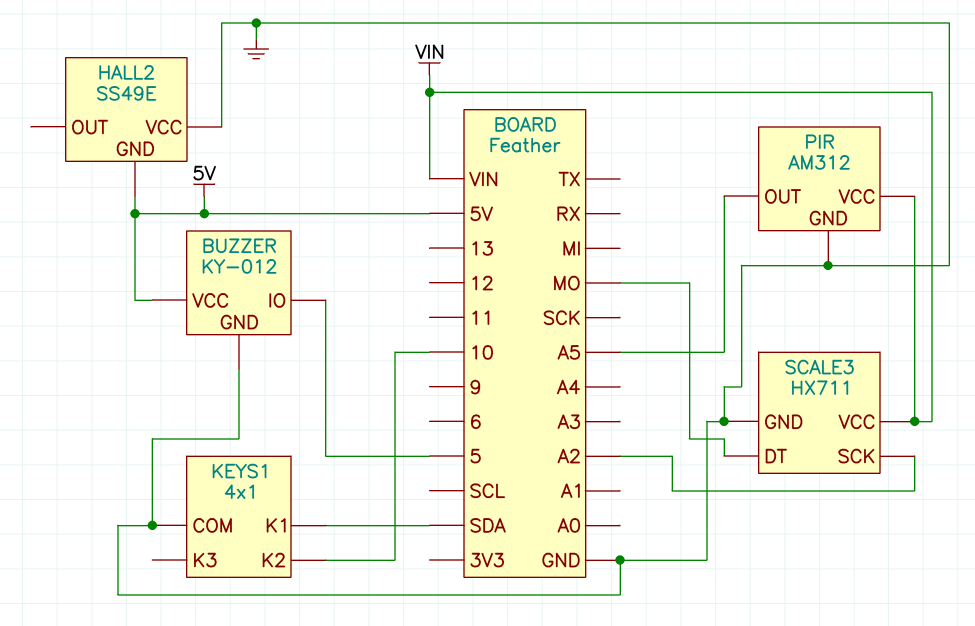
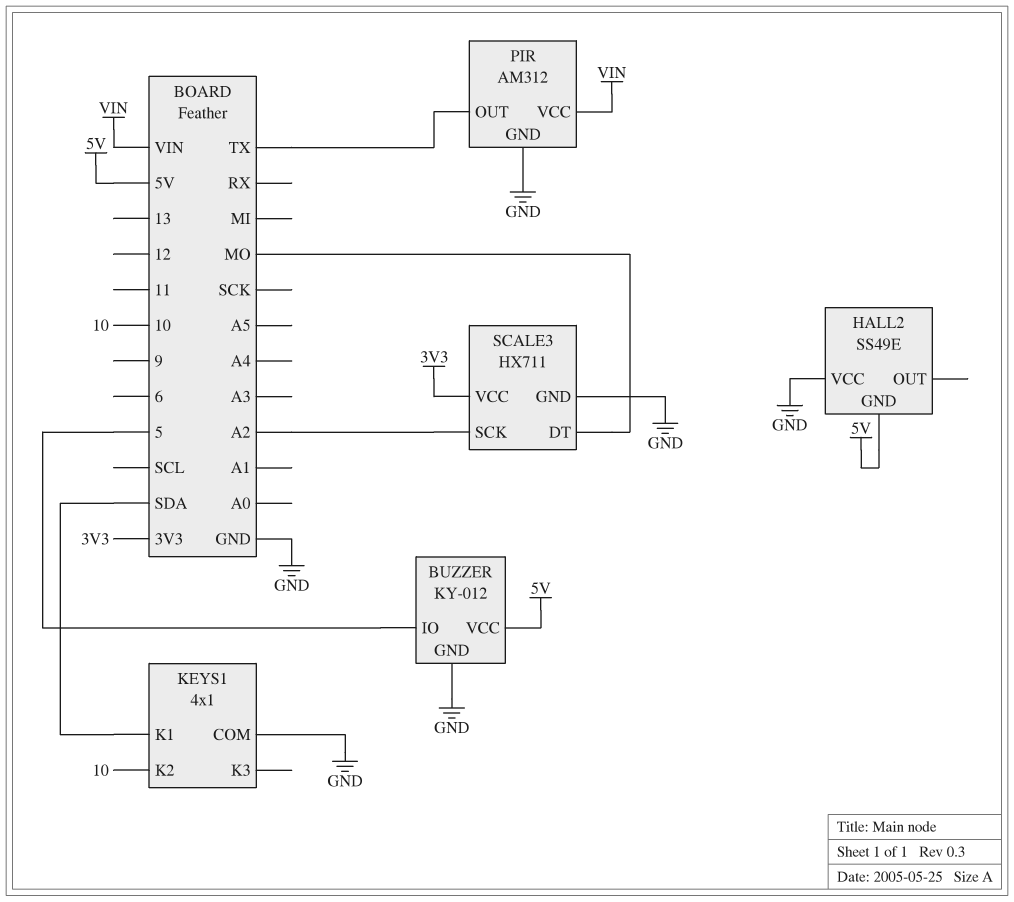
PIR pin OUT: A5 -> TX
SCALE3 pin VCC: VIN -> 3V3

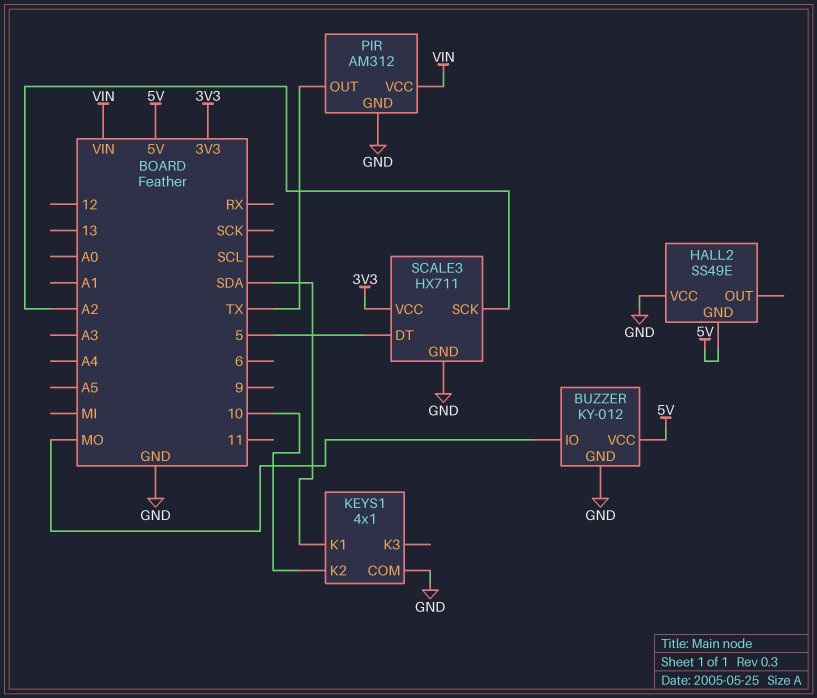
BUZZER pin IO: 5 -> MO
SCALE3 pin DT: MO -> 5

